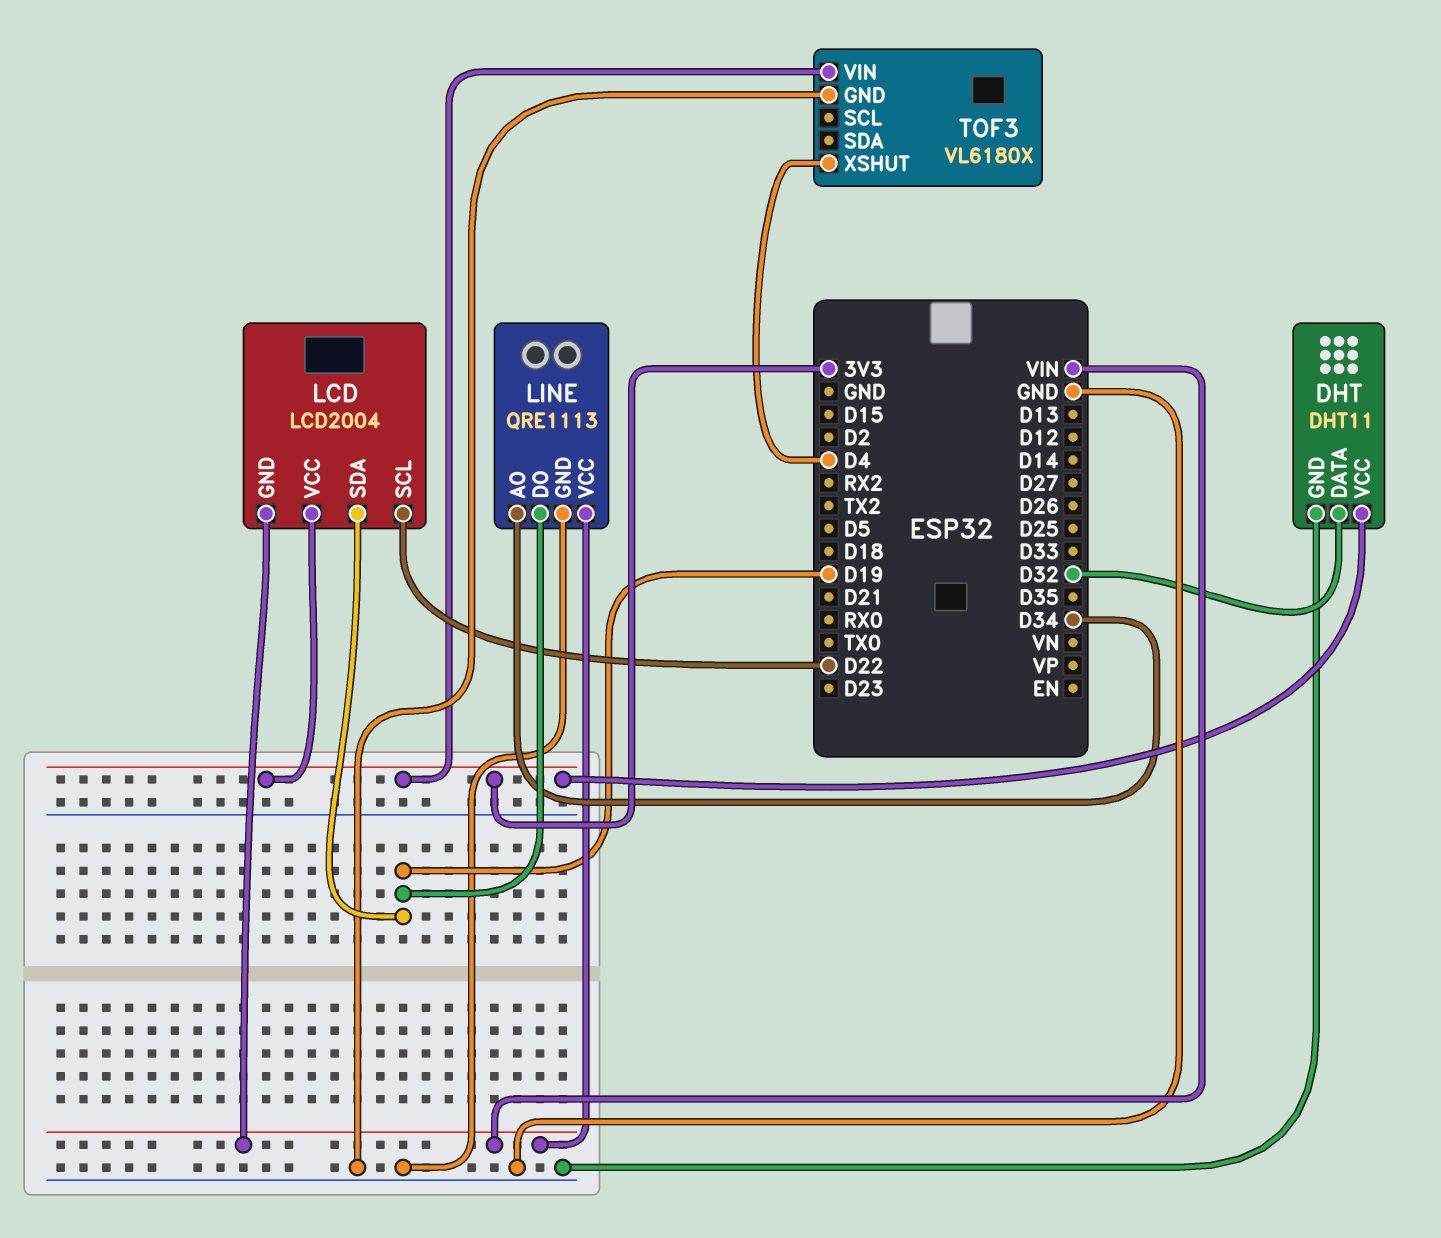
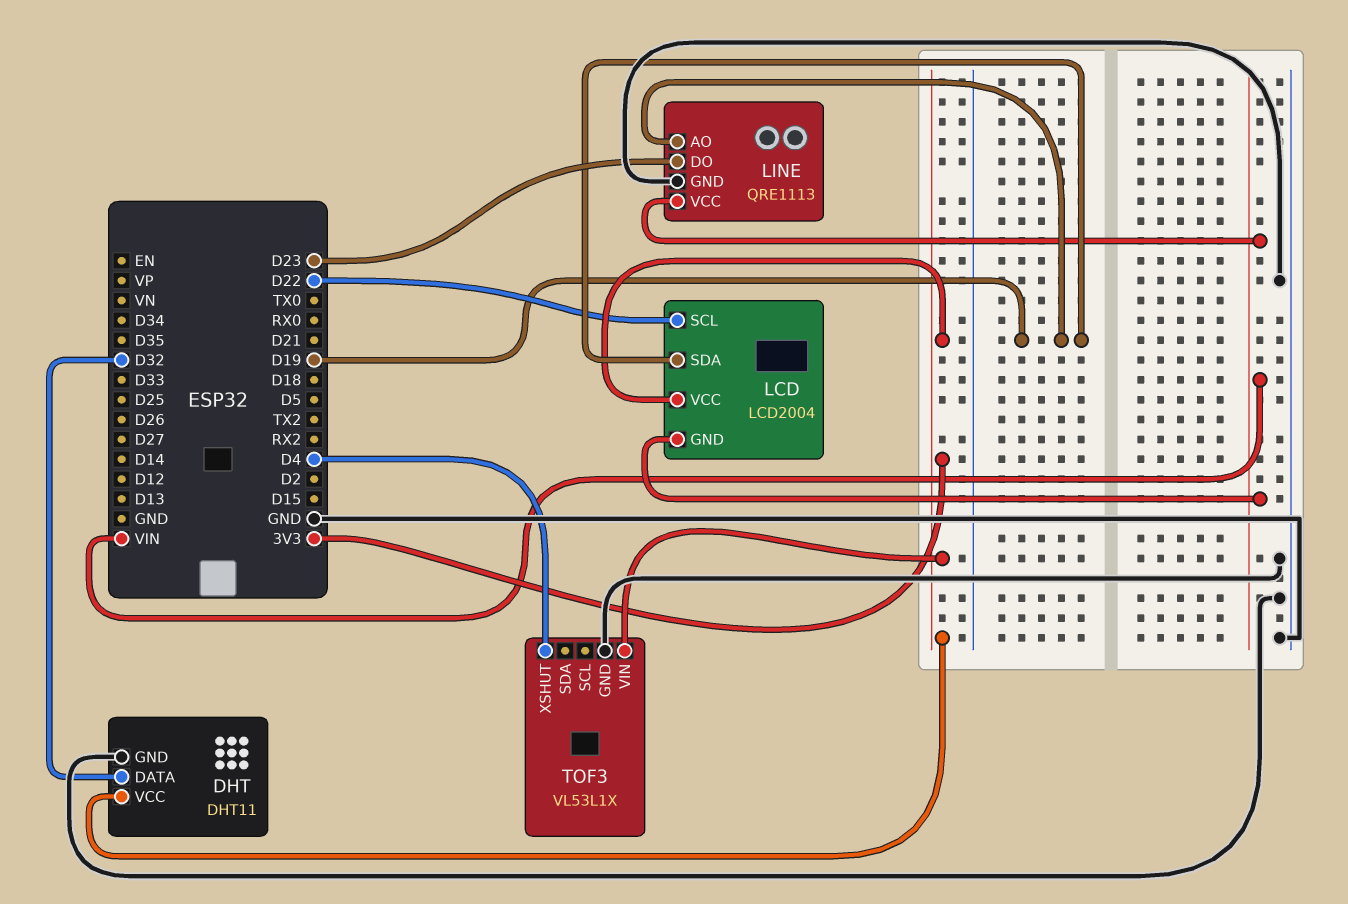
LINE pin AO: D34 -> D19
LINE pin DO: D19 -> D23
TOF3: VL6180X -> VL53L1X

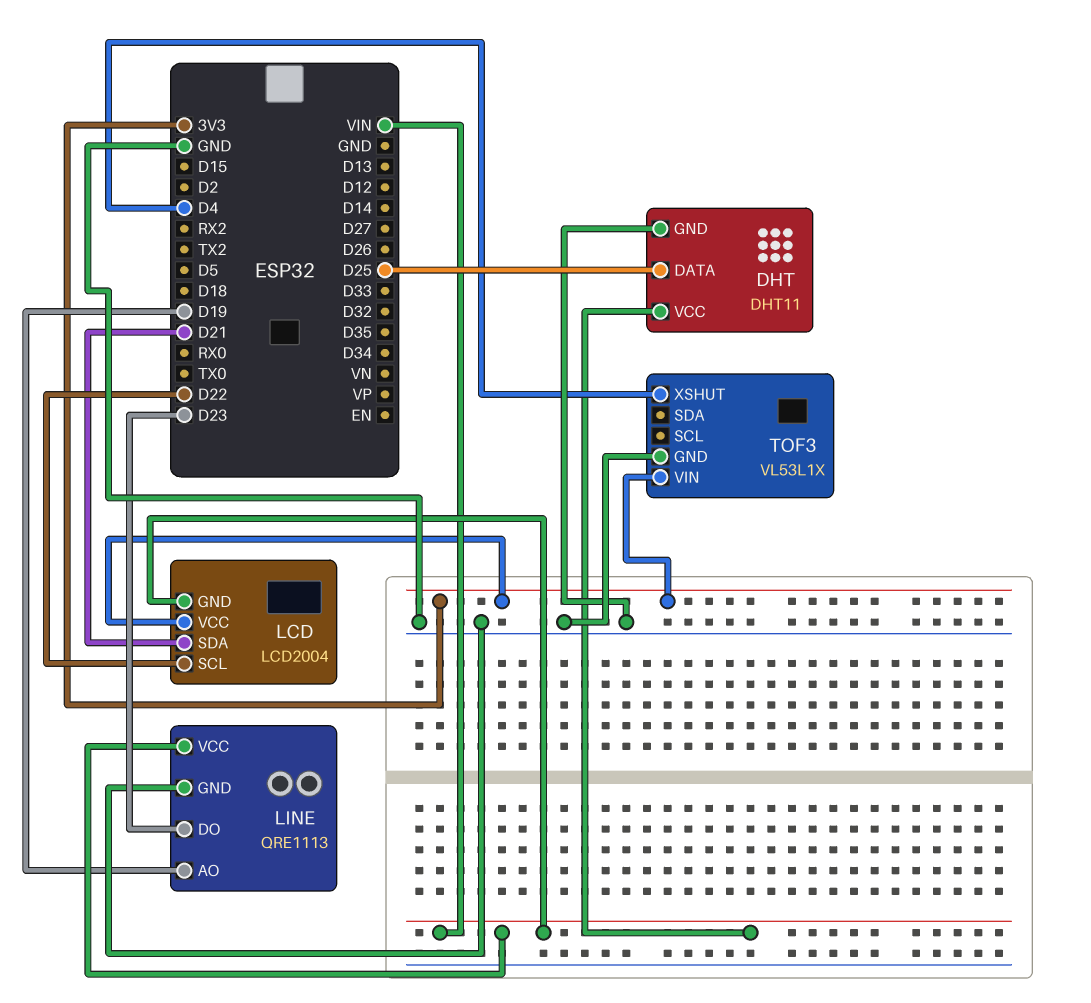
DHT pin DATA: D32 -> D25
DHT pin VCC: 3V3 -> VIN
LCD pin SDA: D19 -> D21

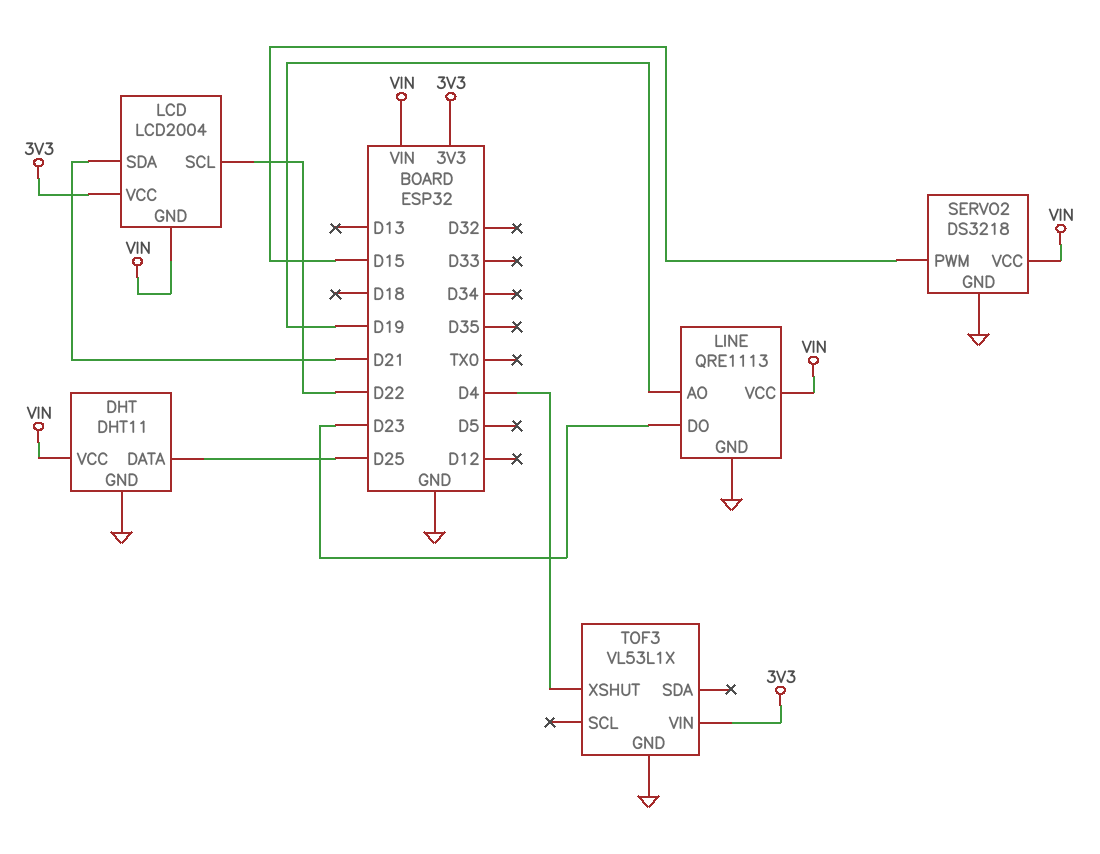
SERVO2: none -> DS3218
SERVO2 pin GND: none -> GND
SERVO2 pin PWM: none -> D15
SERVO2 pin VCC: none -> VIN

